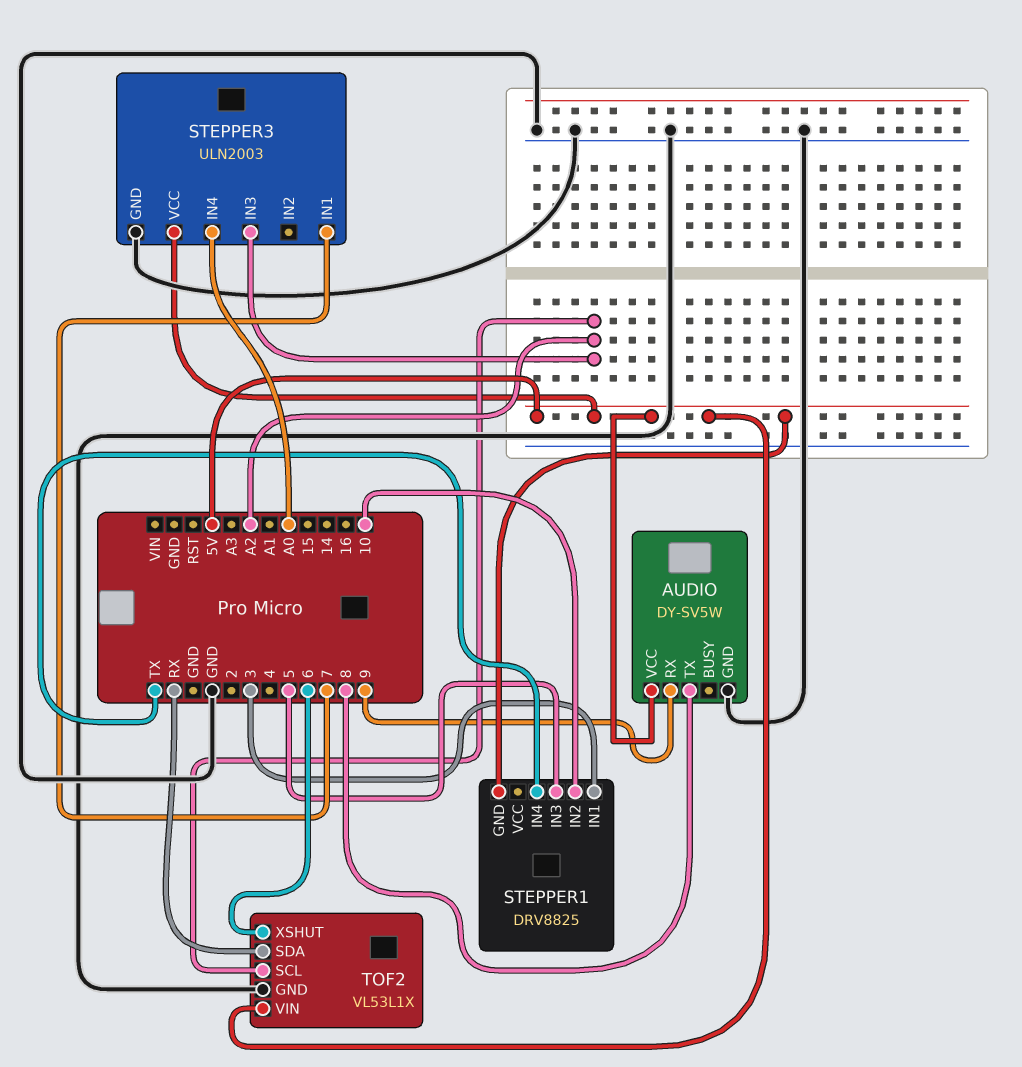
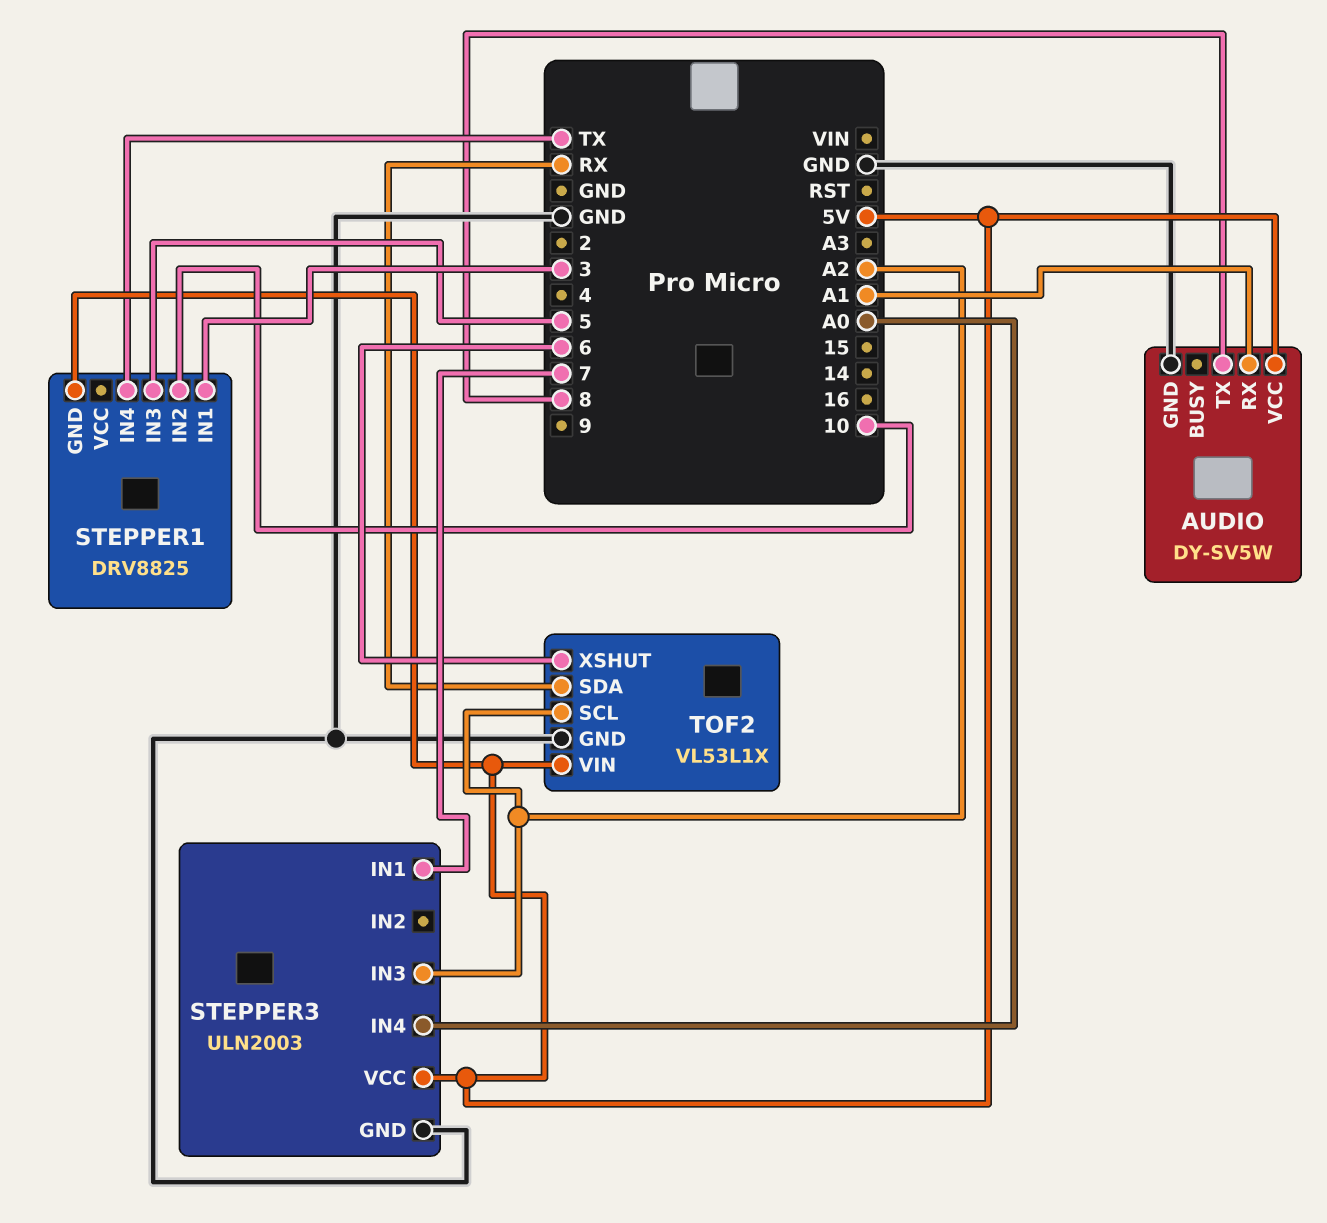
AUDIO pin RX: 9 -> A1

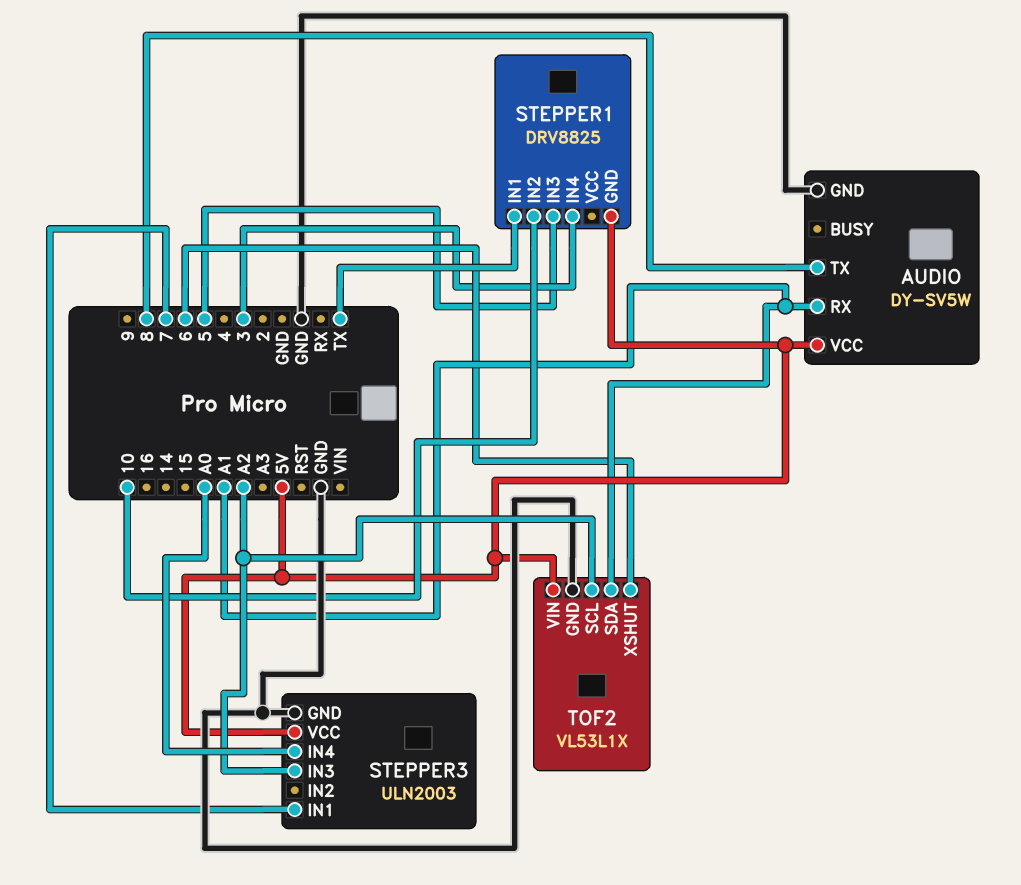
STEPPER1 pin IN1: 3 -> TX
STEPPER1 pin IN4: TX -> 3
TOF2 pin SDA: RX -> A1

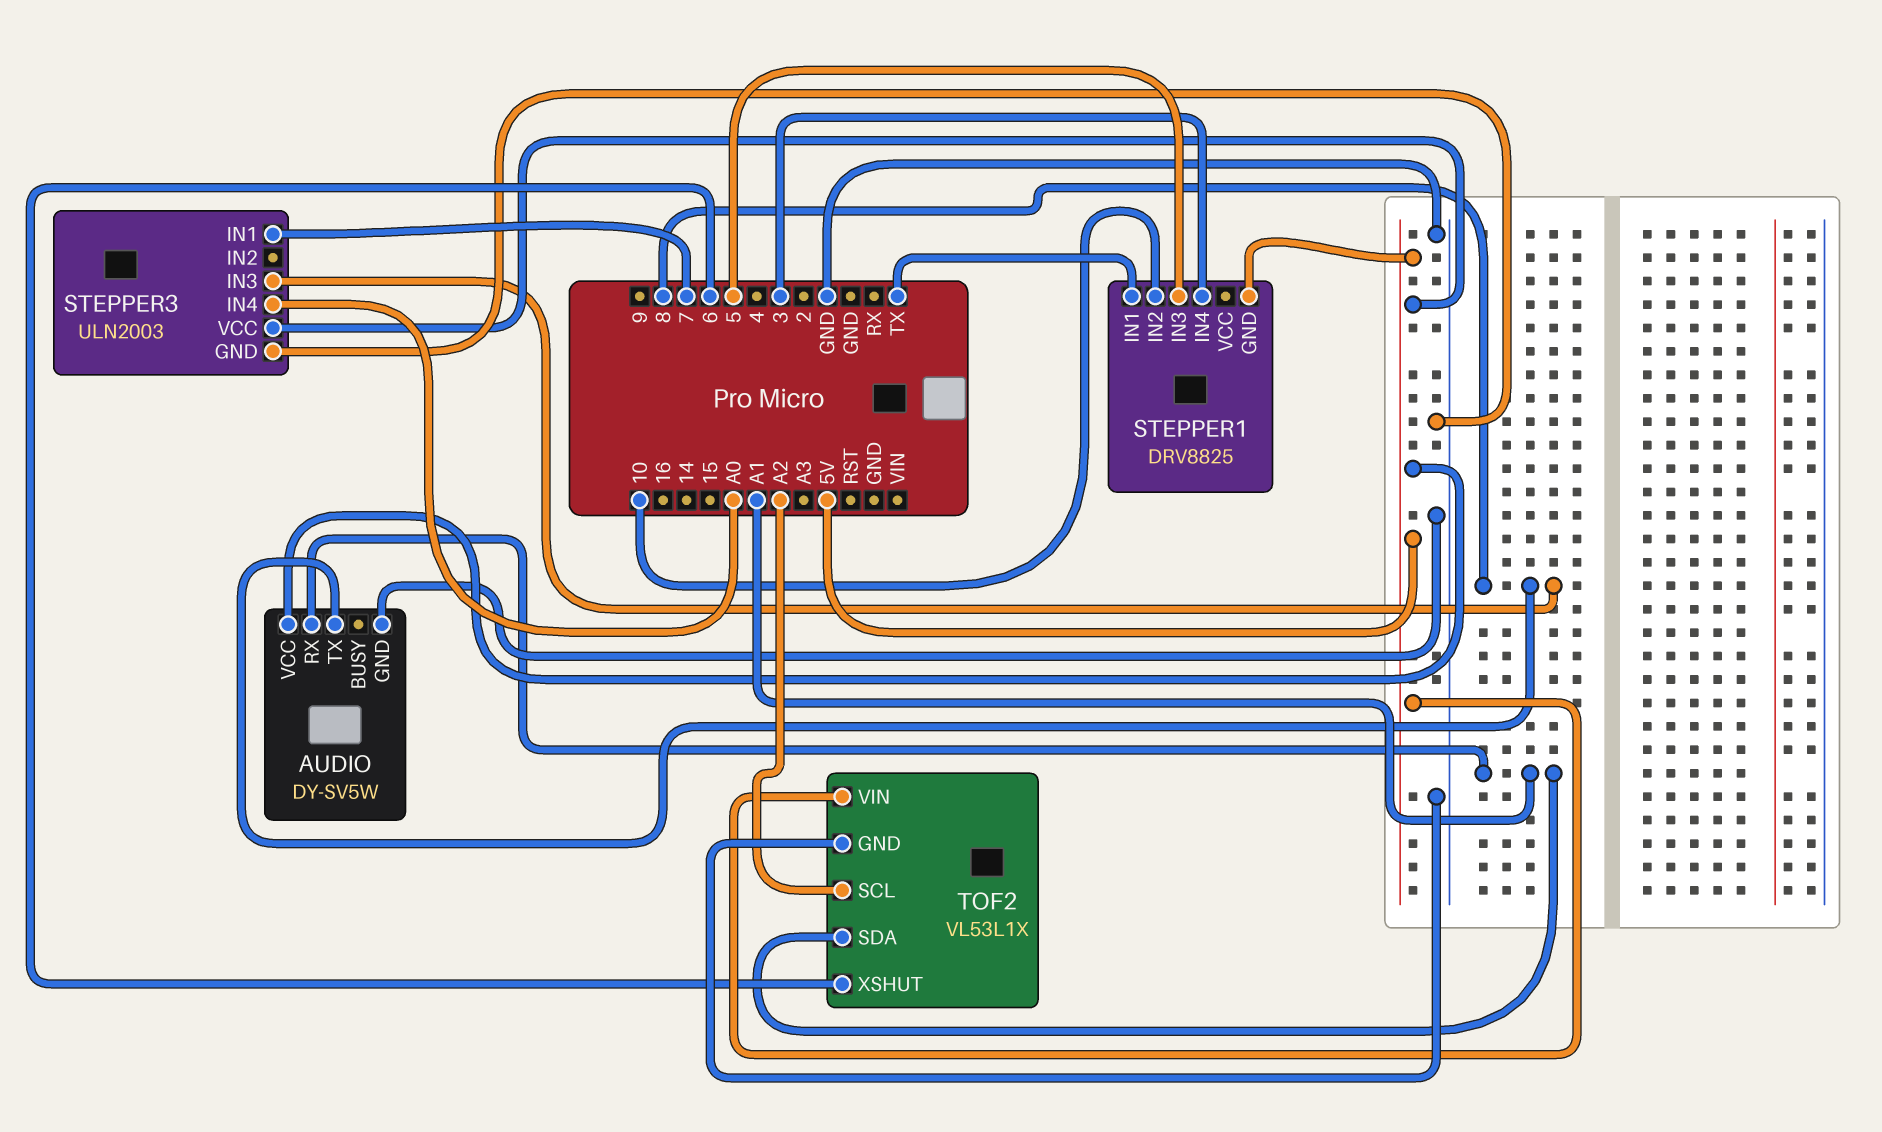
STEPPER3 pin IN3: A2 -> 8

